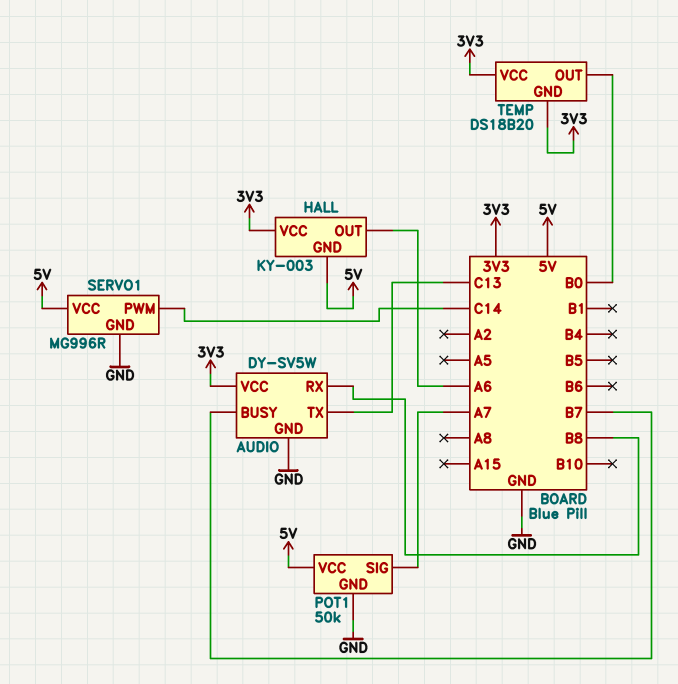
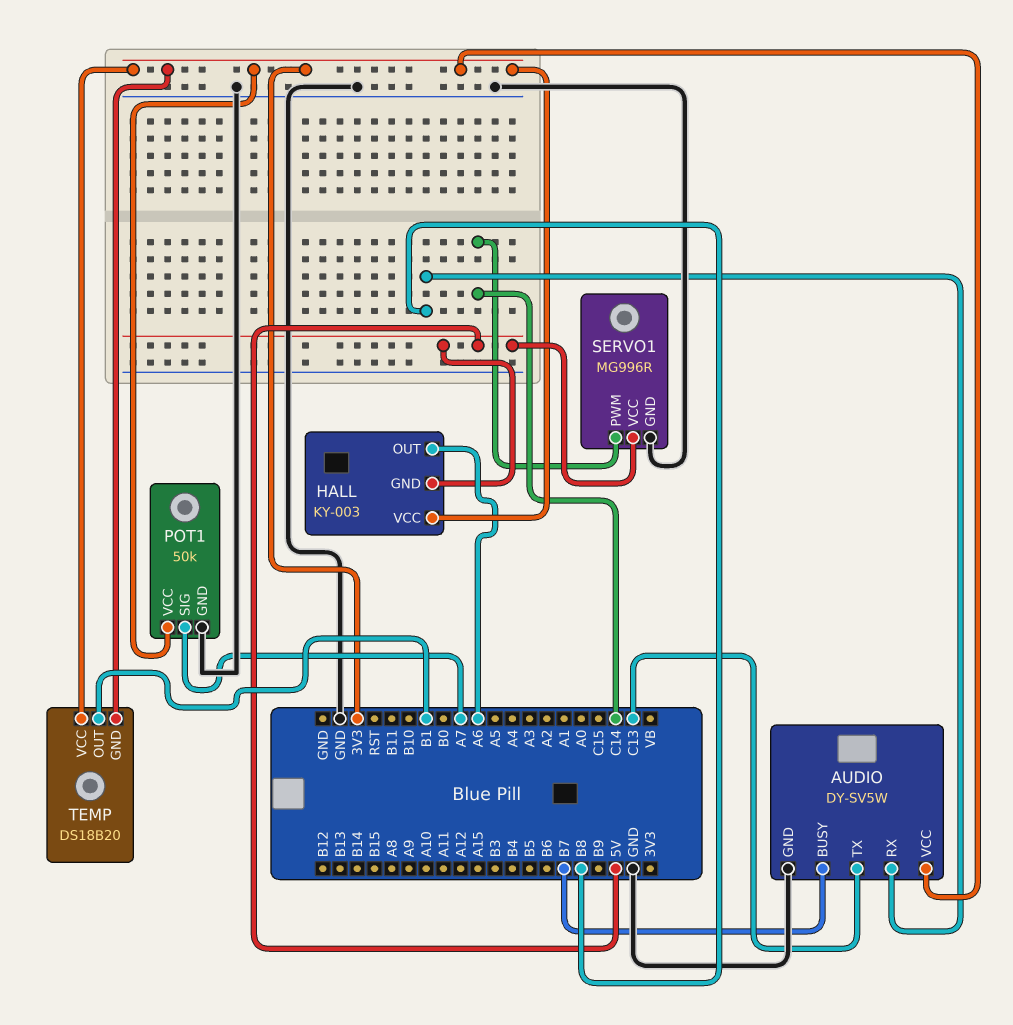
POT1 pin VCC: 5V -> 3V3
TEMP pin OUT: B0 -> B1

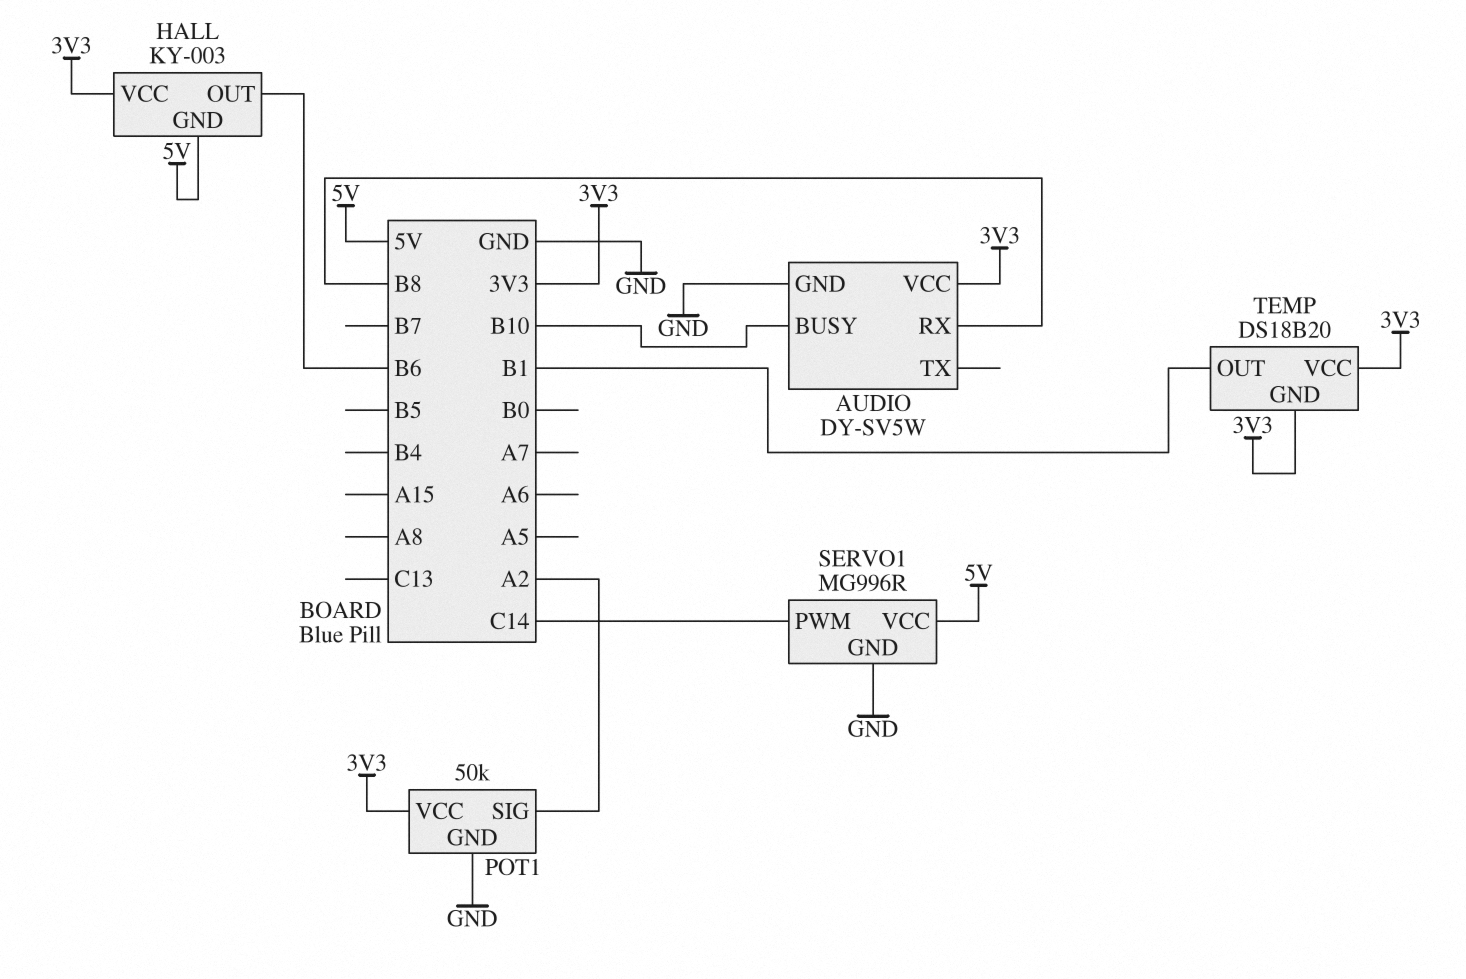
AUDIO pin BUSY: B7 -> B10
AUDIO pin TX: C13 -> none
HALL pin OUT: A6 -> B6
POT1 pin SIG: A7 -> A2

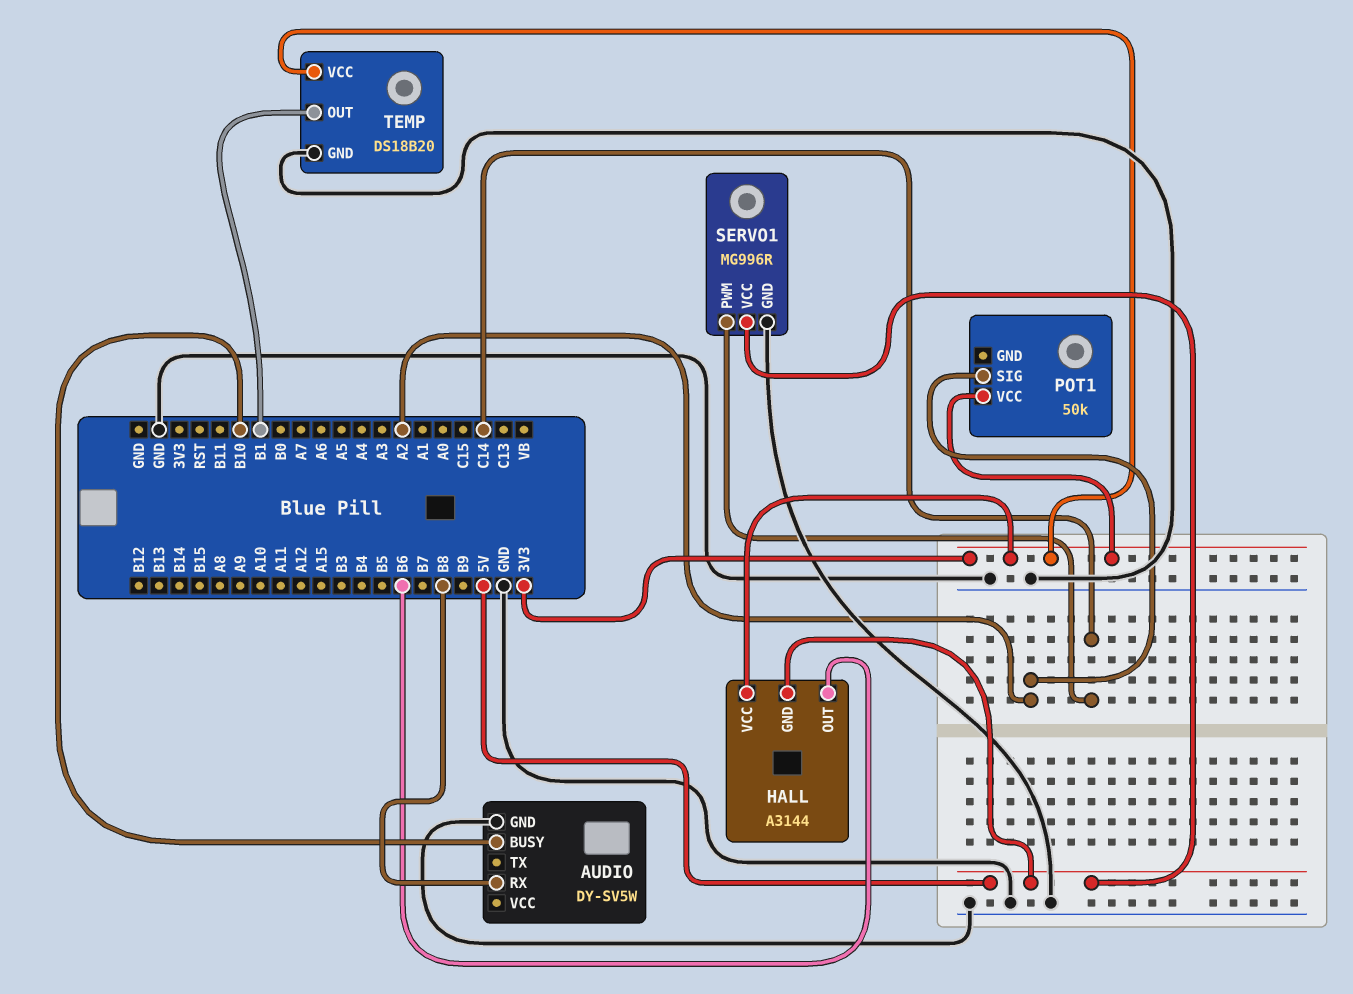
AUDIO pin VCC: 3V3 -> none
HALL: KY-003 -> A3144
POT1 pin GND: GND -> none
TEMP pin GND: 3V3 -> GND

